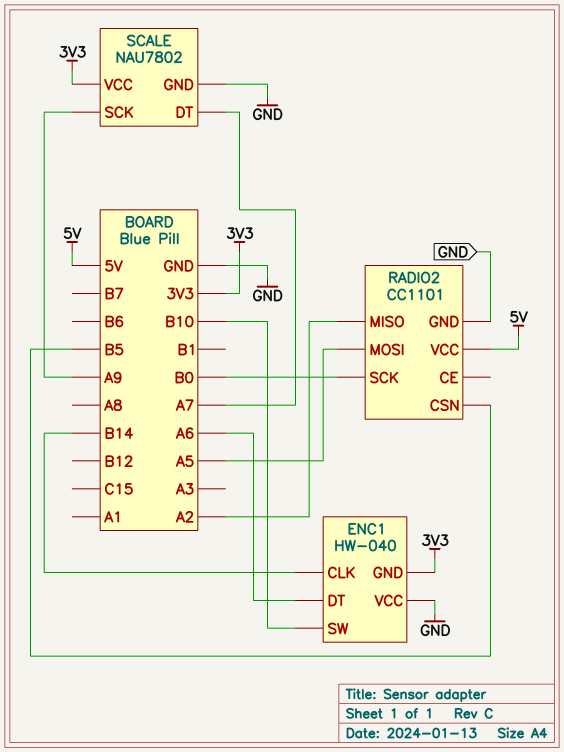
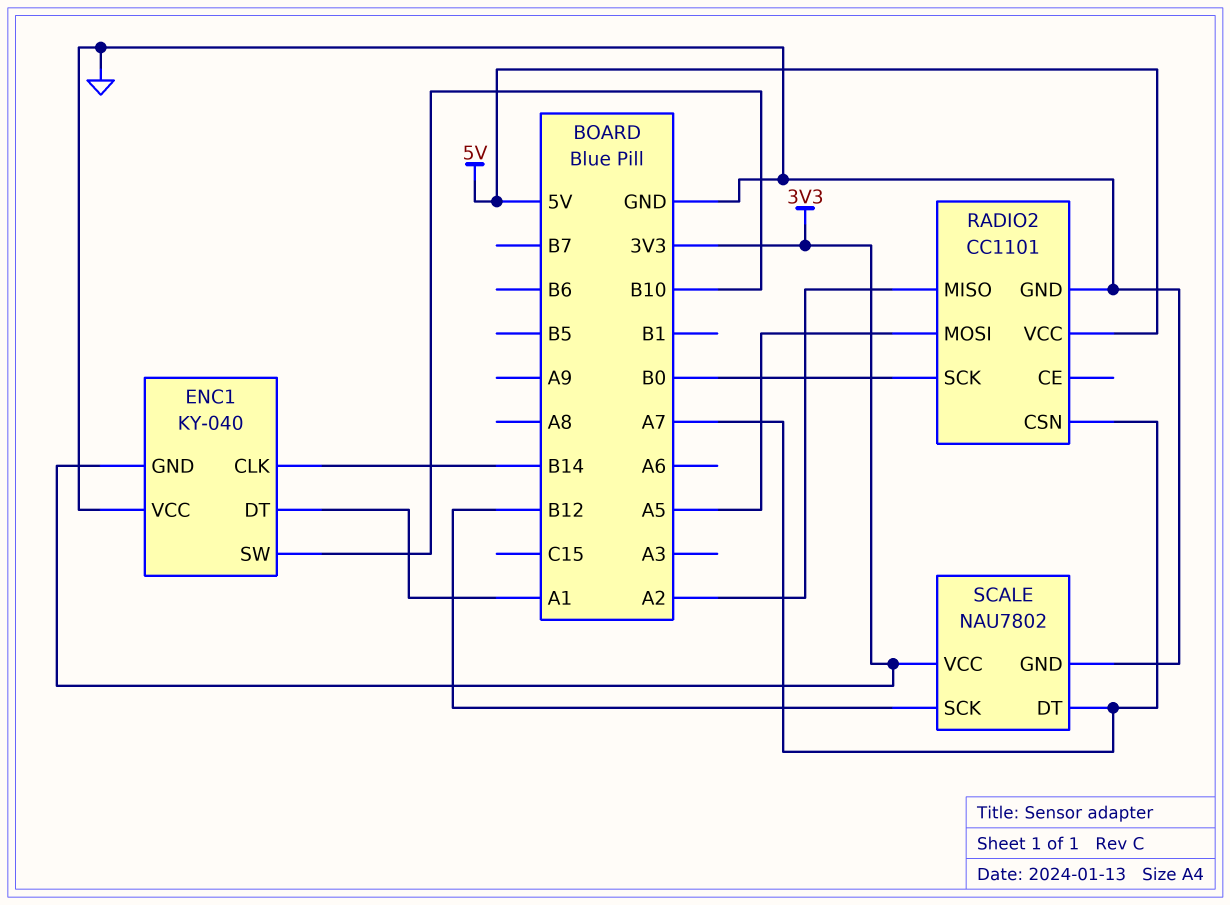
ENC1: HW-040 -> KY-040
ENC1 pin DT: A6 -> A1
RADIO2 pin CSN: B5 -> A7
SCALE pin SCK: A9 -> B12

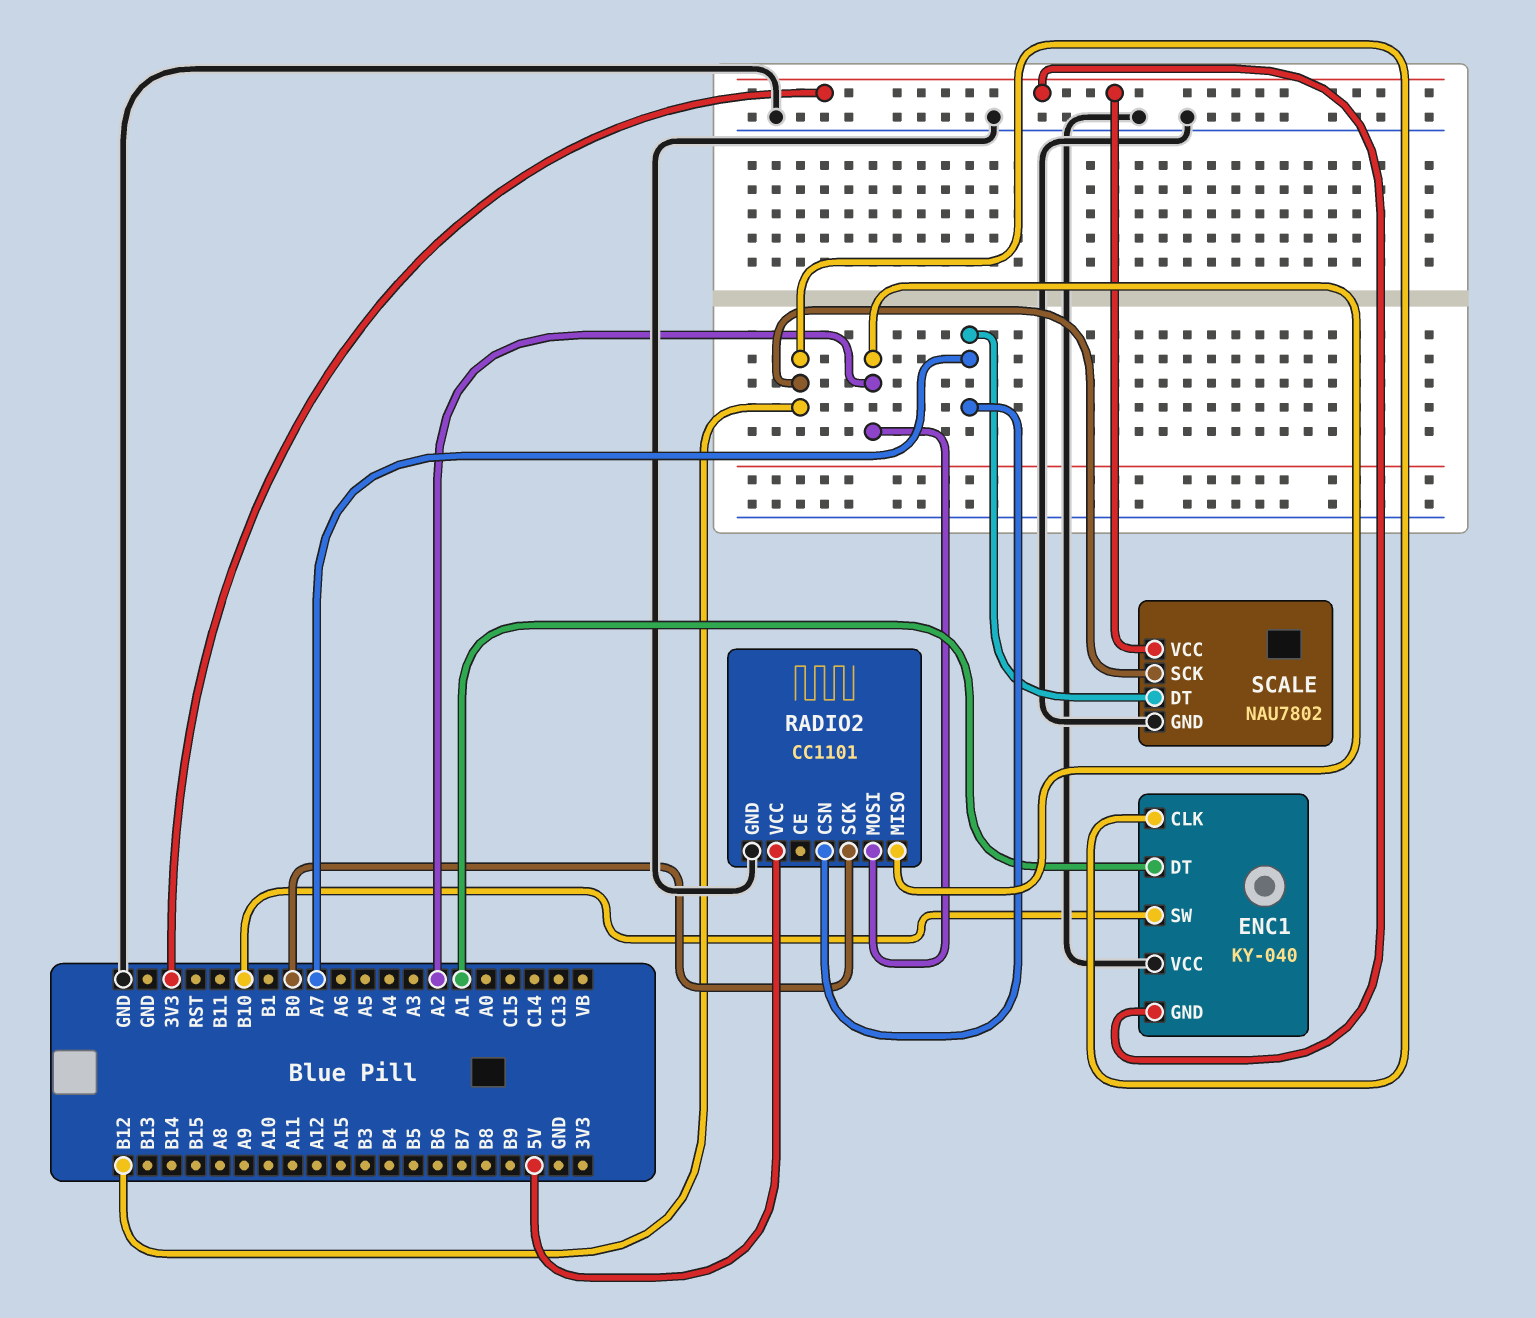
ENC1 pin CLK: B14 -> B12
RADIO2 pin MOSI: A5 -> A2

